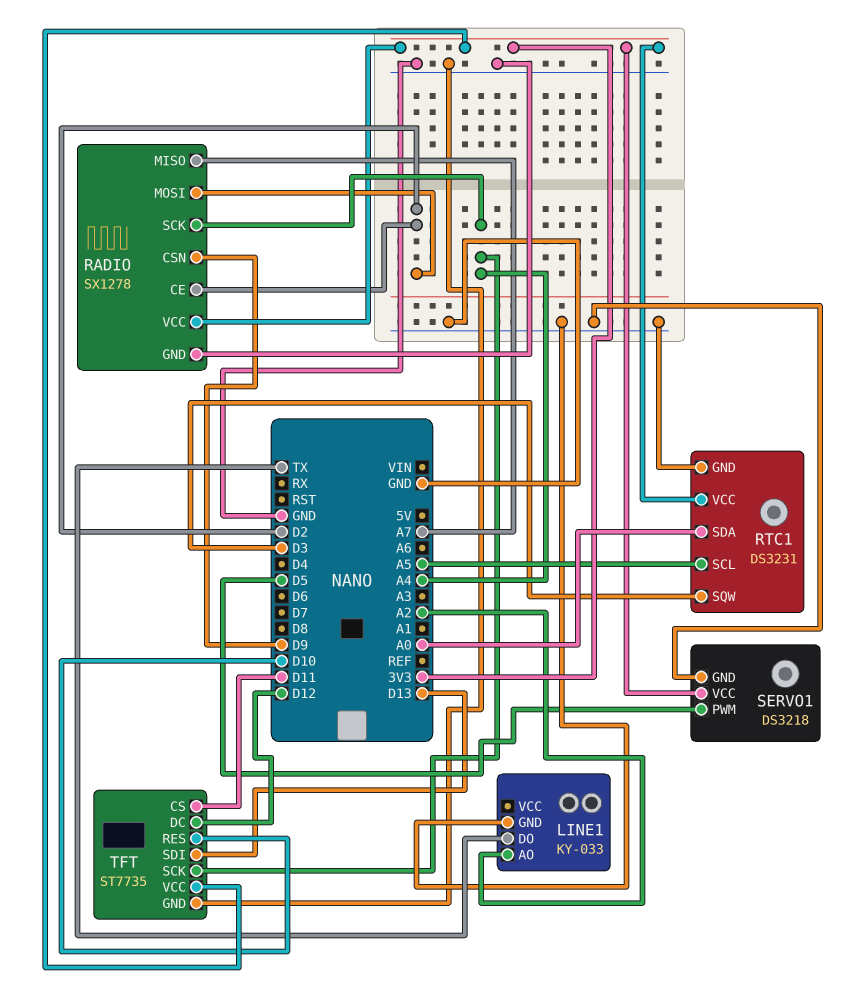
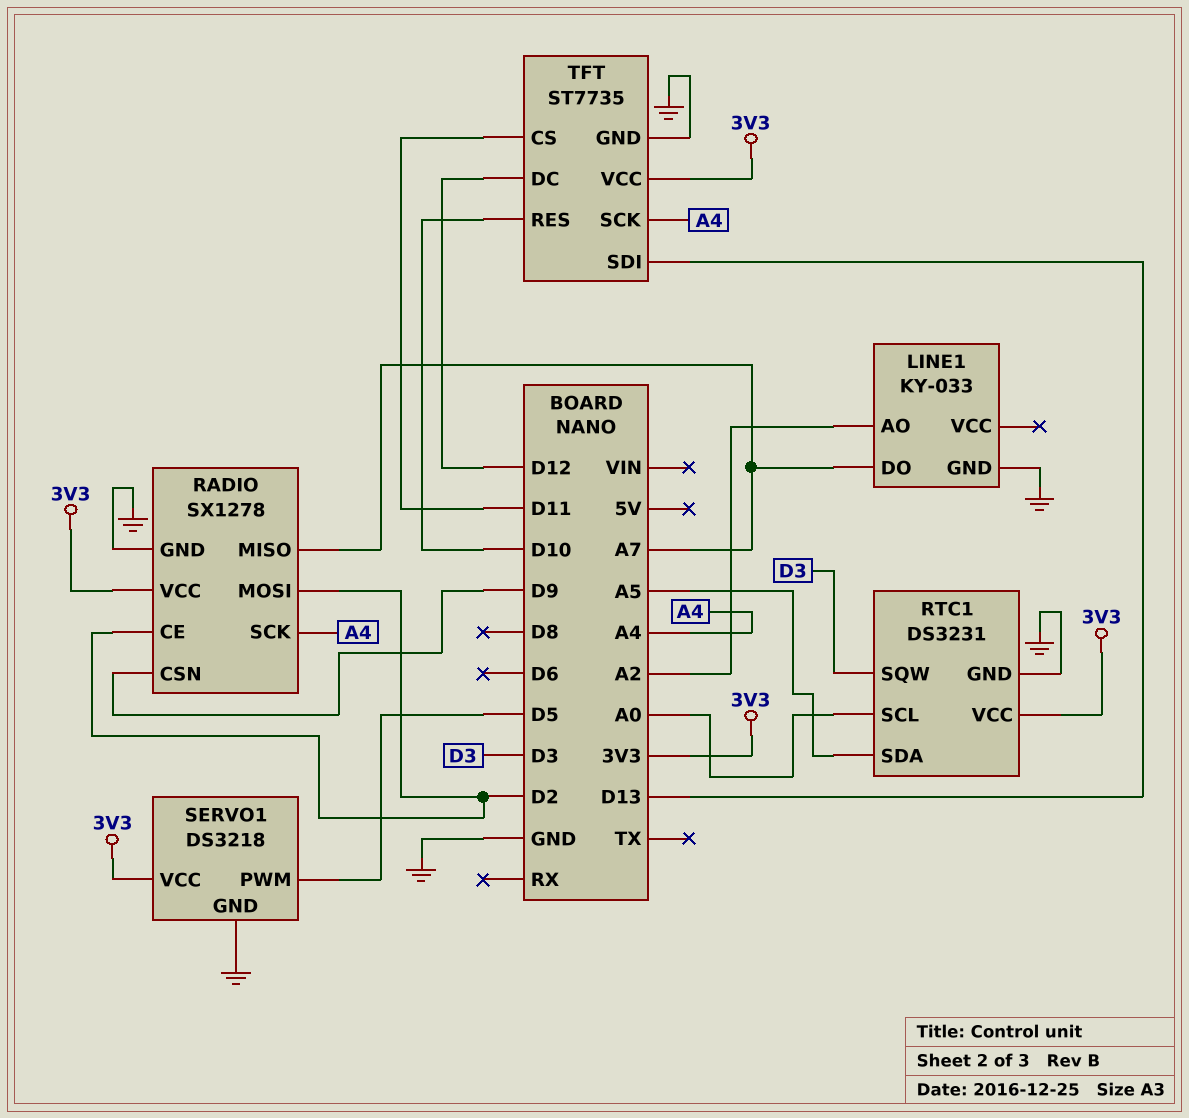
LINE1 pin DO: TX -> A7
RTC1 pin SCL: A5 -> A0
RTC1 pin SDA: A0 -> A5

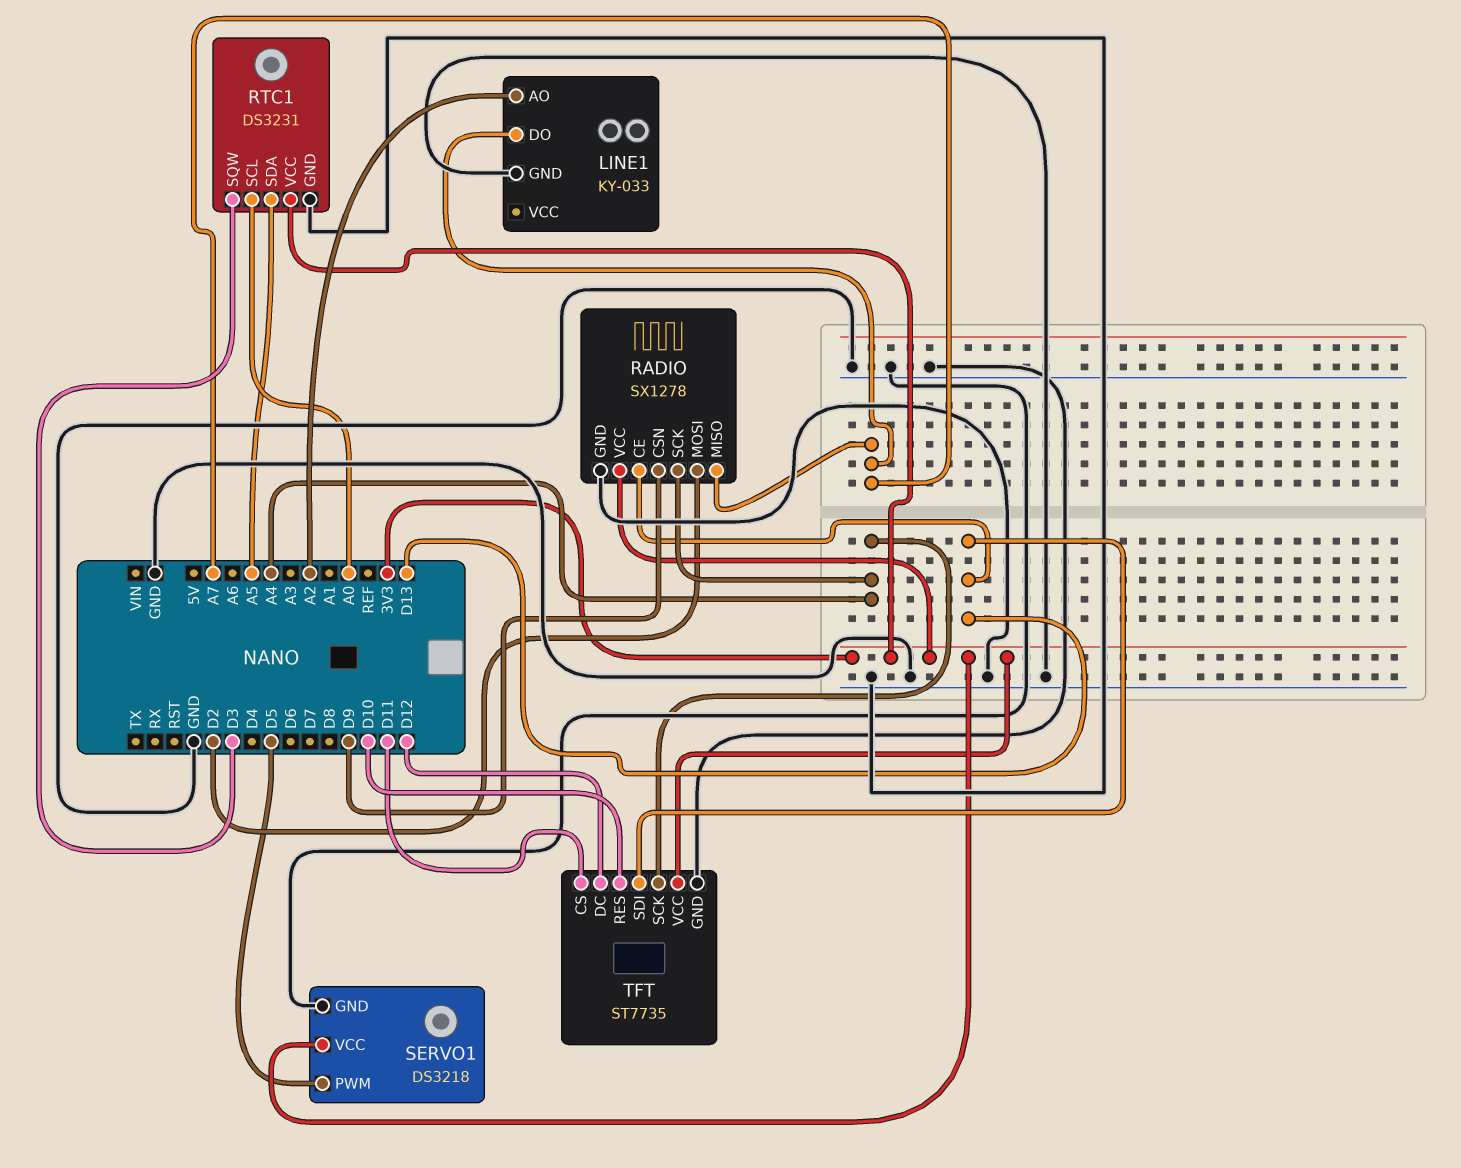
RADIO pin CE: D2 -> D13

